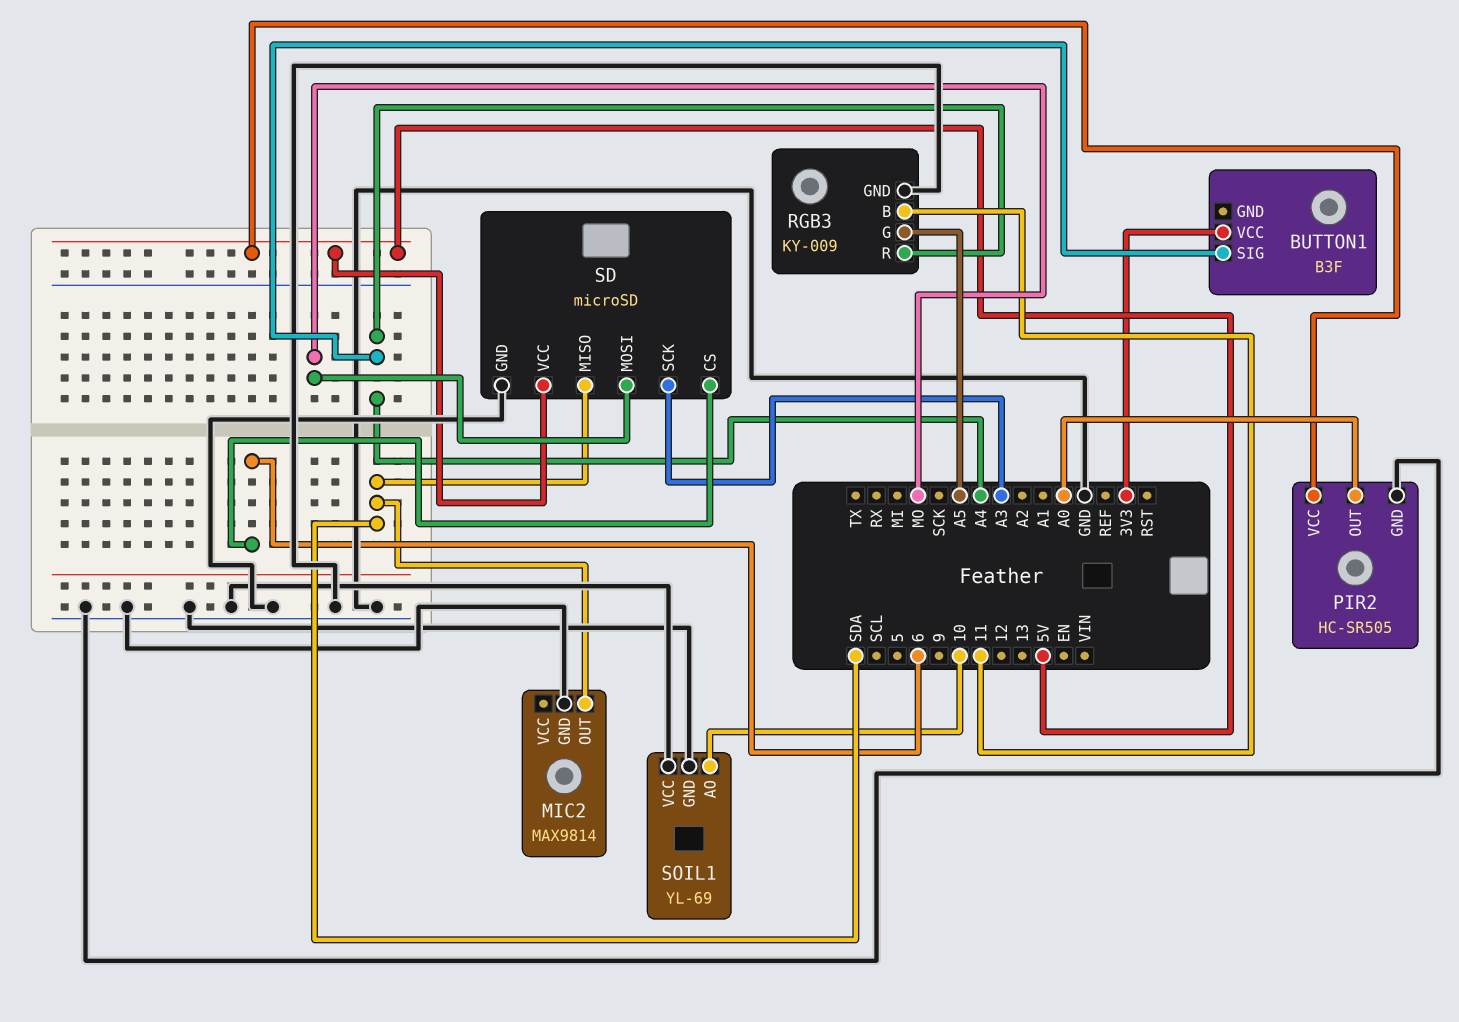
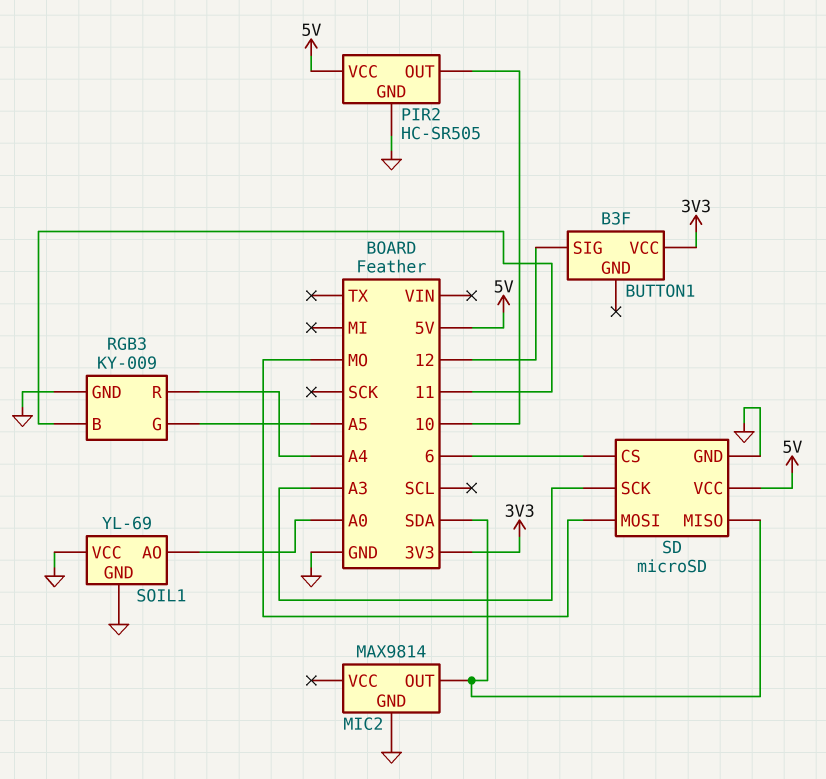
BUTTON1 pin SIG: A4 -> 12
PIR2 pin OUT: A0 -> 10
SOIL1 pin AO: 10 -> A0

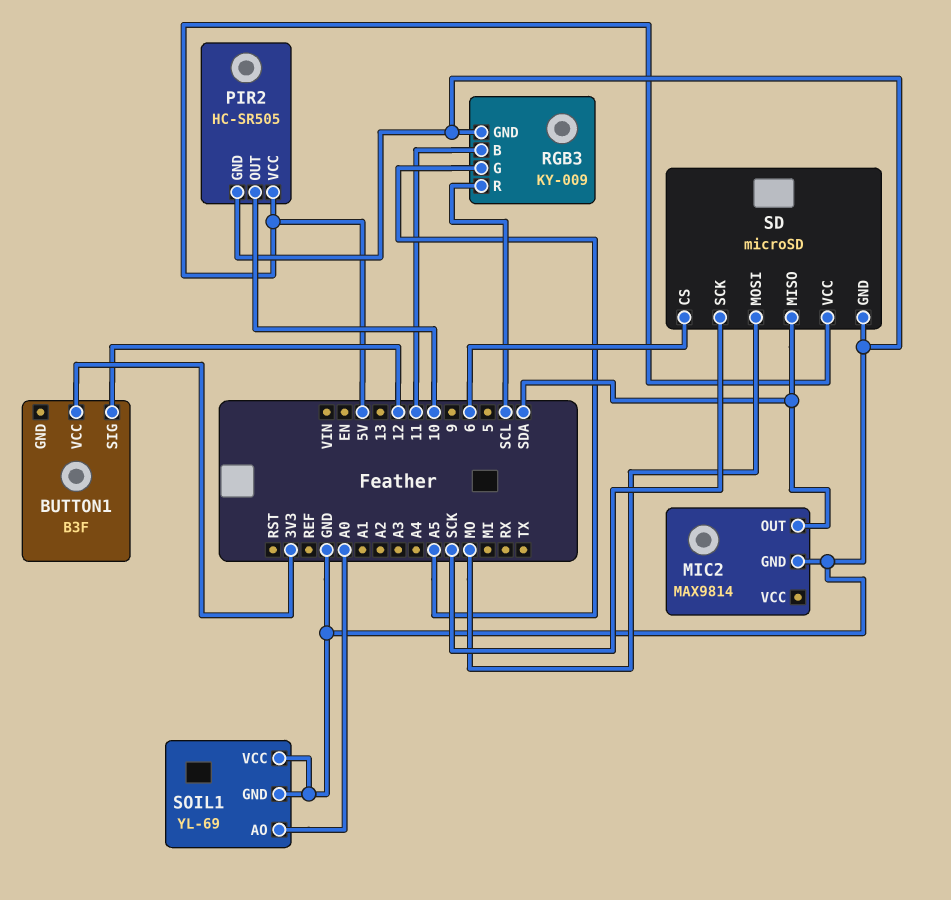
RGB3 pin R: A4 -> SCL
SD pin SCK: A3 -> SCK

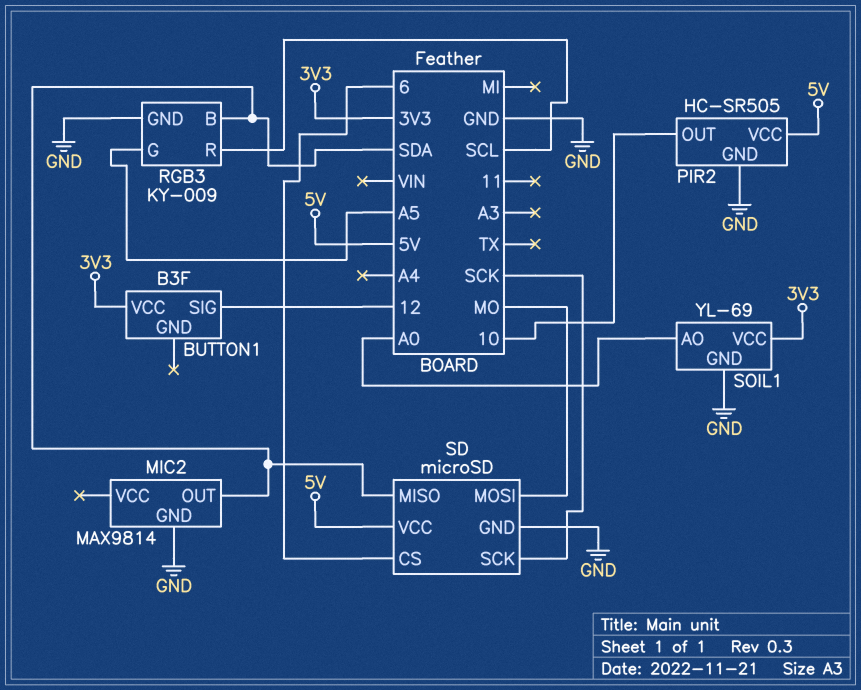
RGB3 pin B: 11 -> SDA
SOIL1 pin VCC: GND -> 3V3

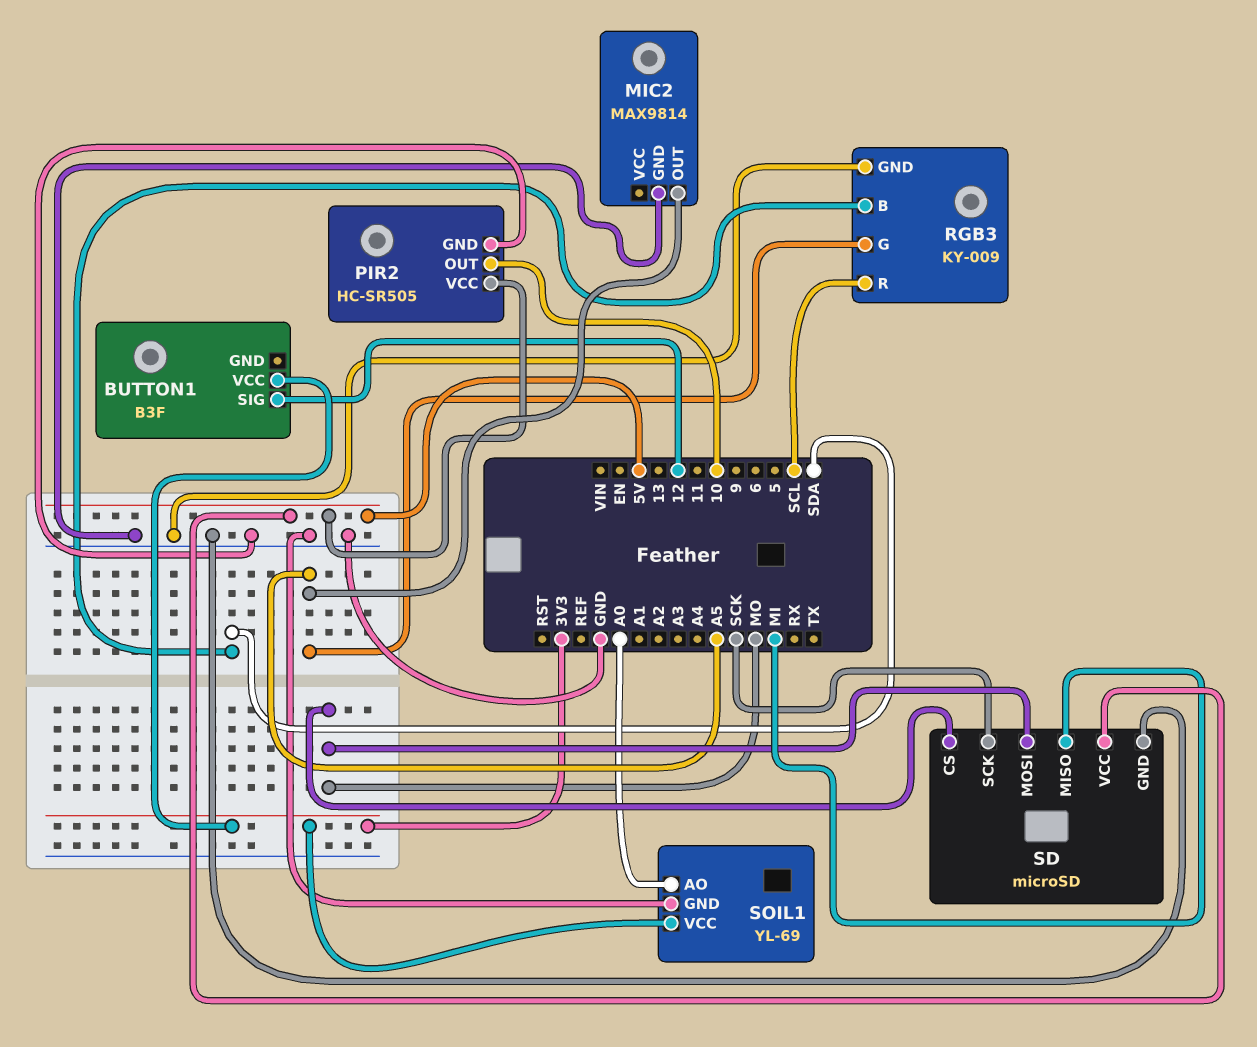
MIC2 pin OUT: SDA -> A5
SD pin CS: 6 -> MO
SD pin MISO: SDA -> MI

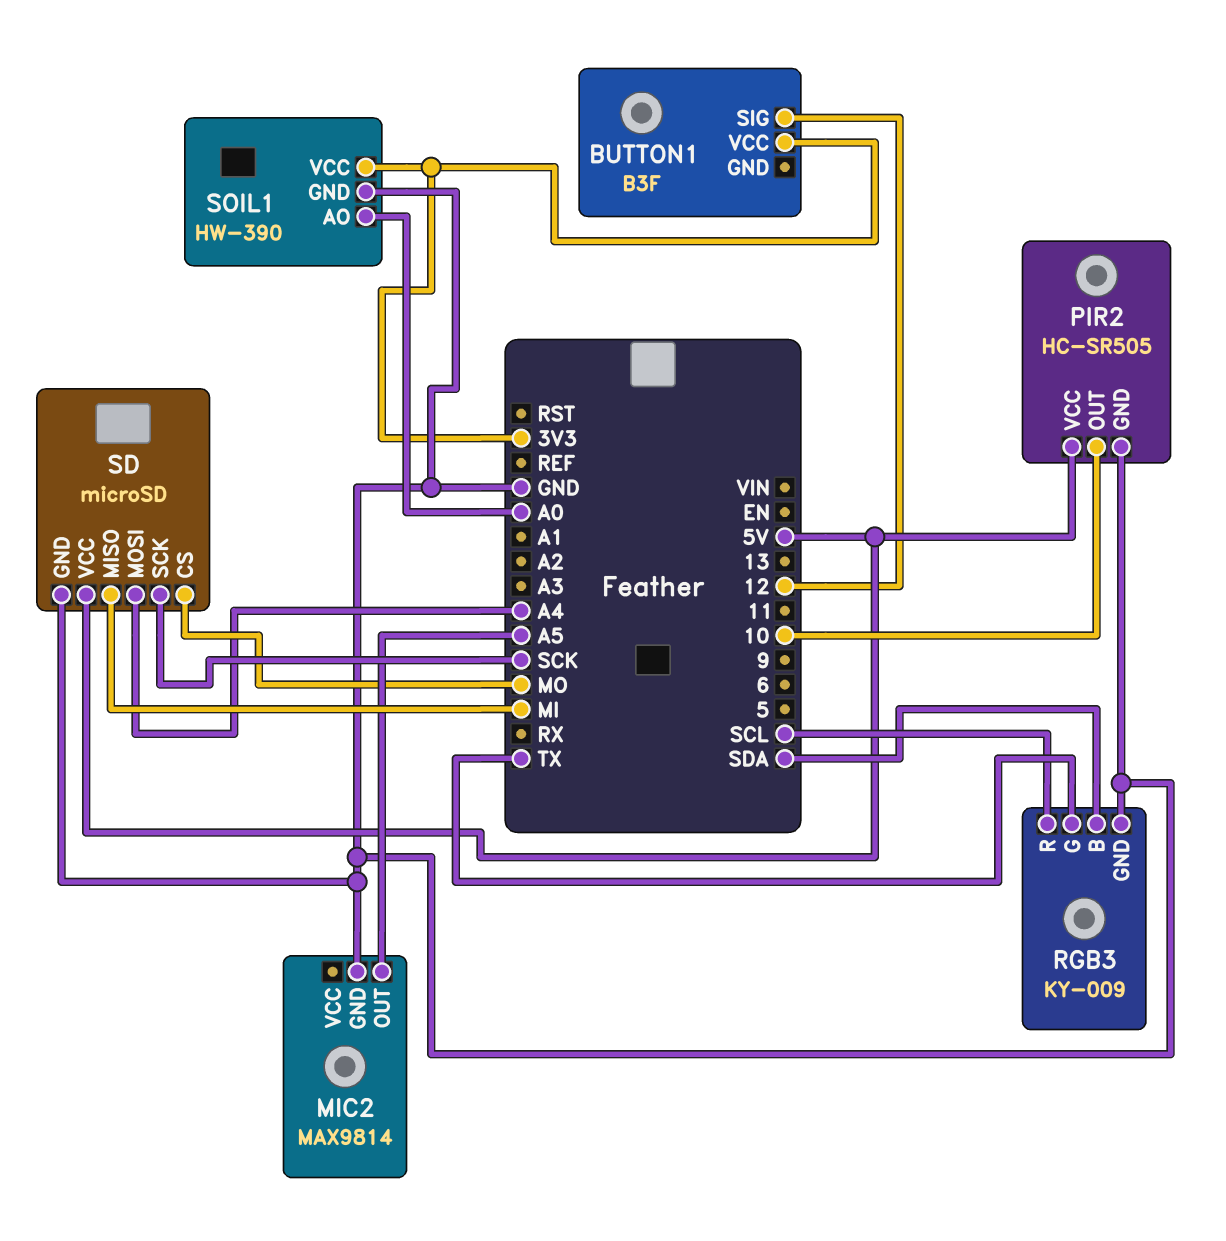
RGB3 pin G: A5 -> TX
SD pin MOSI: MO -> A4
SOIL1: YL-69 -> HW-390

